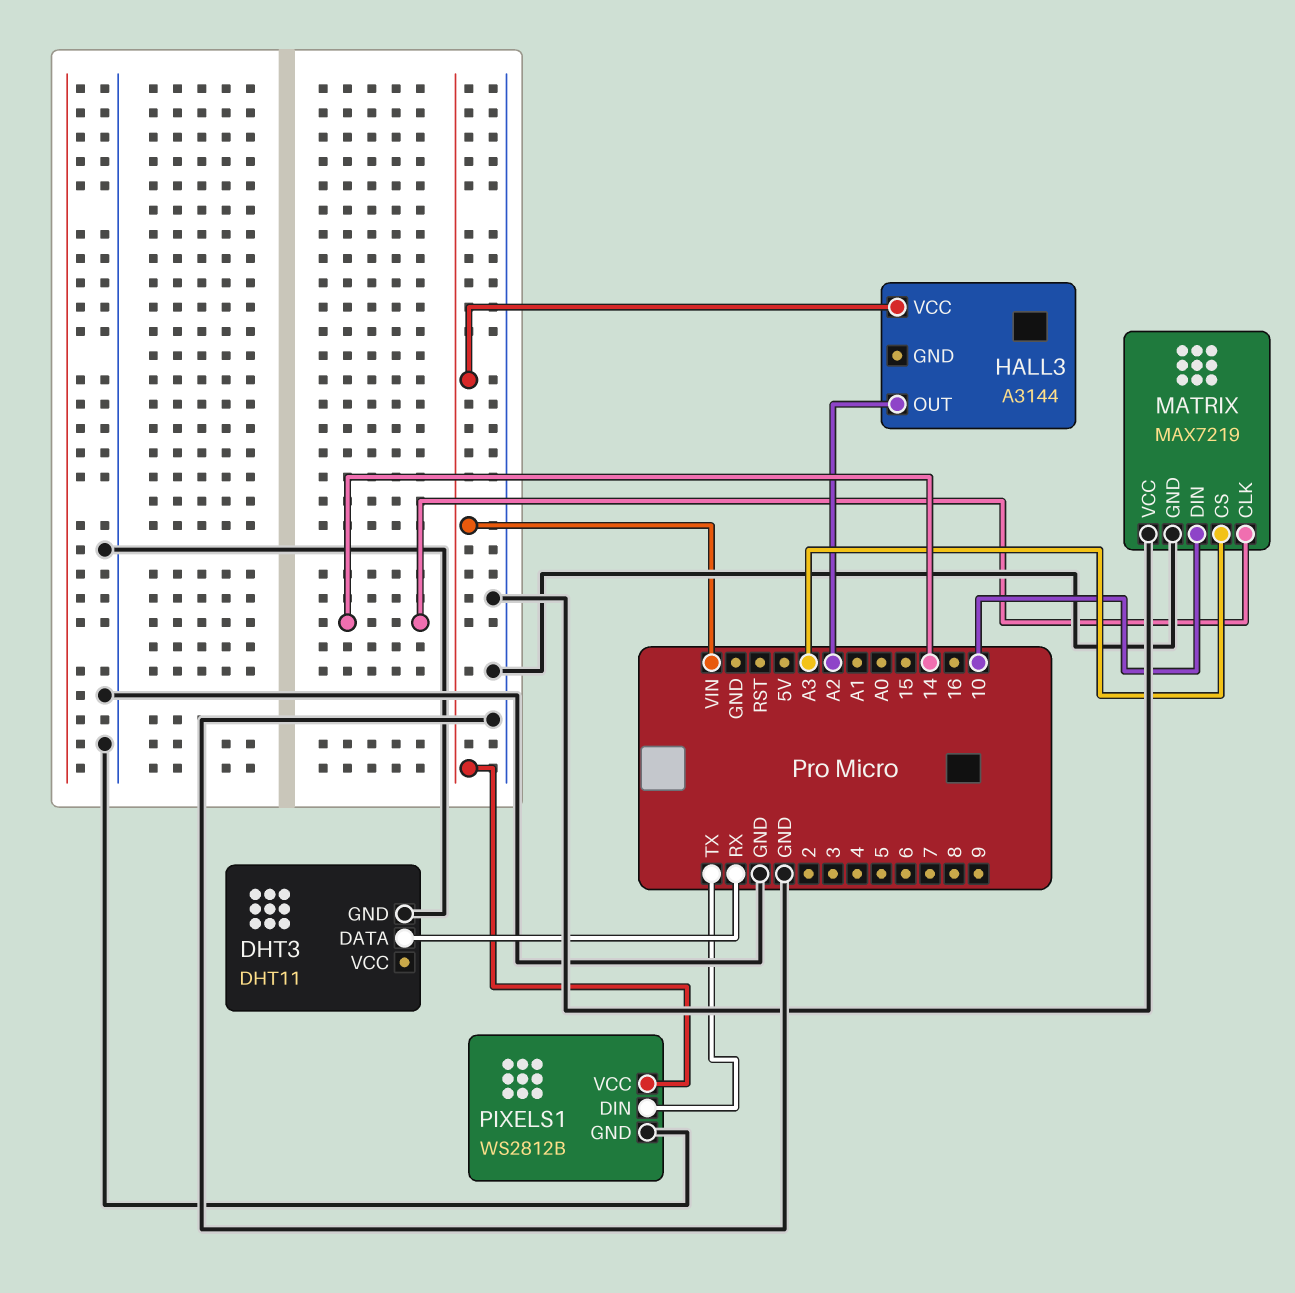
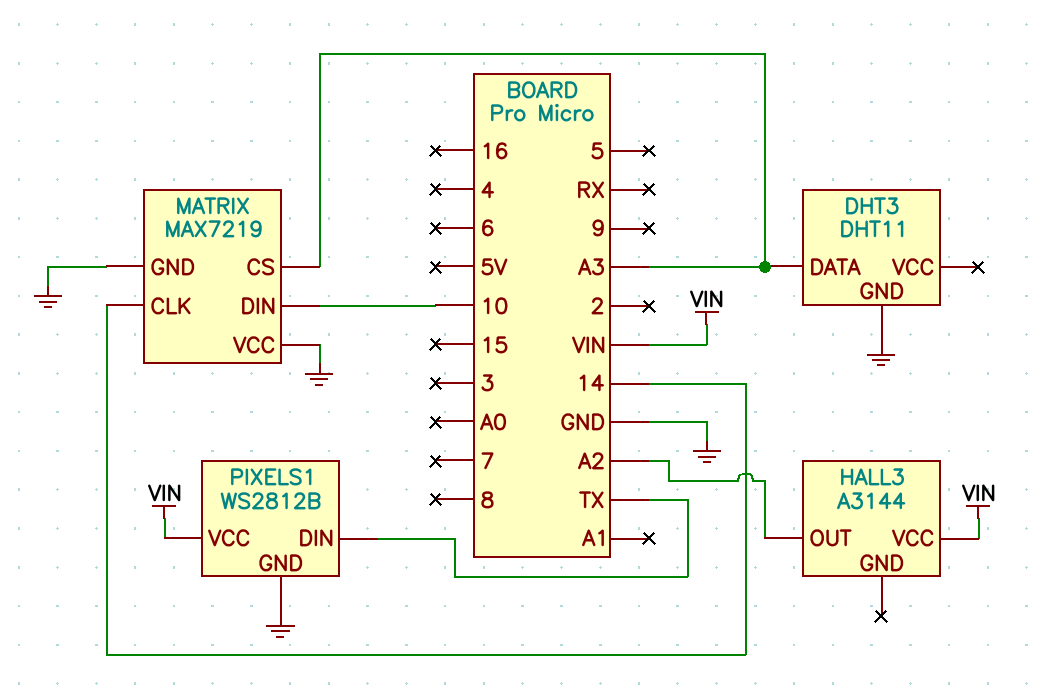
DHT3 pin DATA: RX -> A3

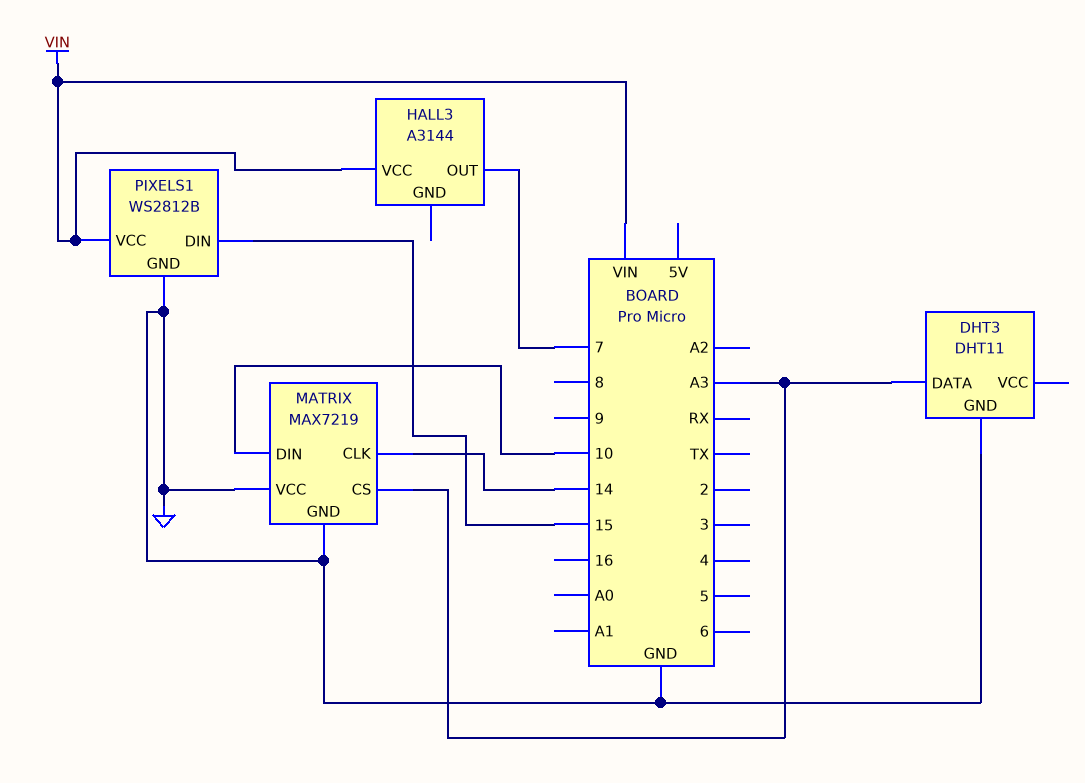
HALL3 pin OUT: A2 -> 7
PIXELS1 pin DIN: TX -> 15

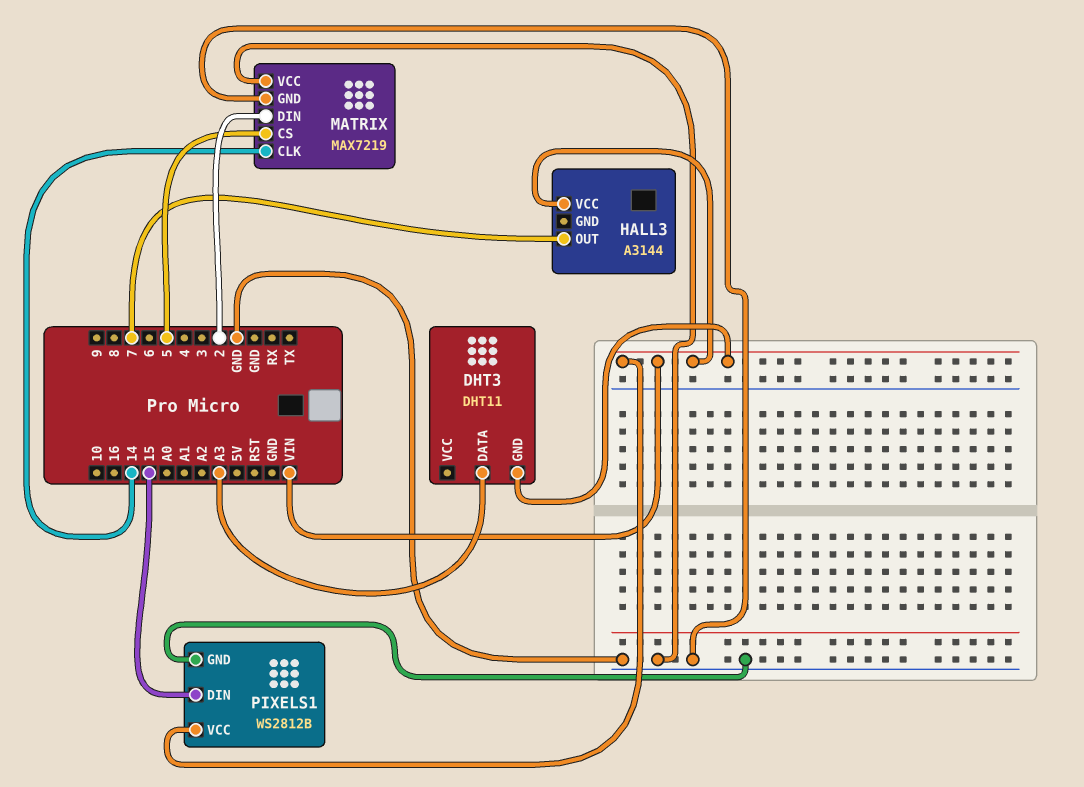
DHT3 pin GND: GND -> VIN
MATRIX pin CS: A3 -> 5
MATRIX pin DIN: 10 -> 2

